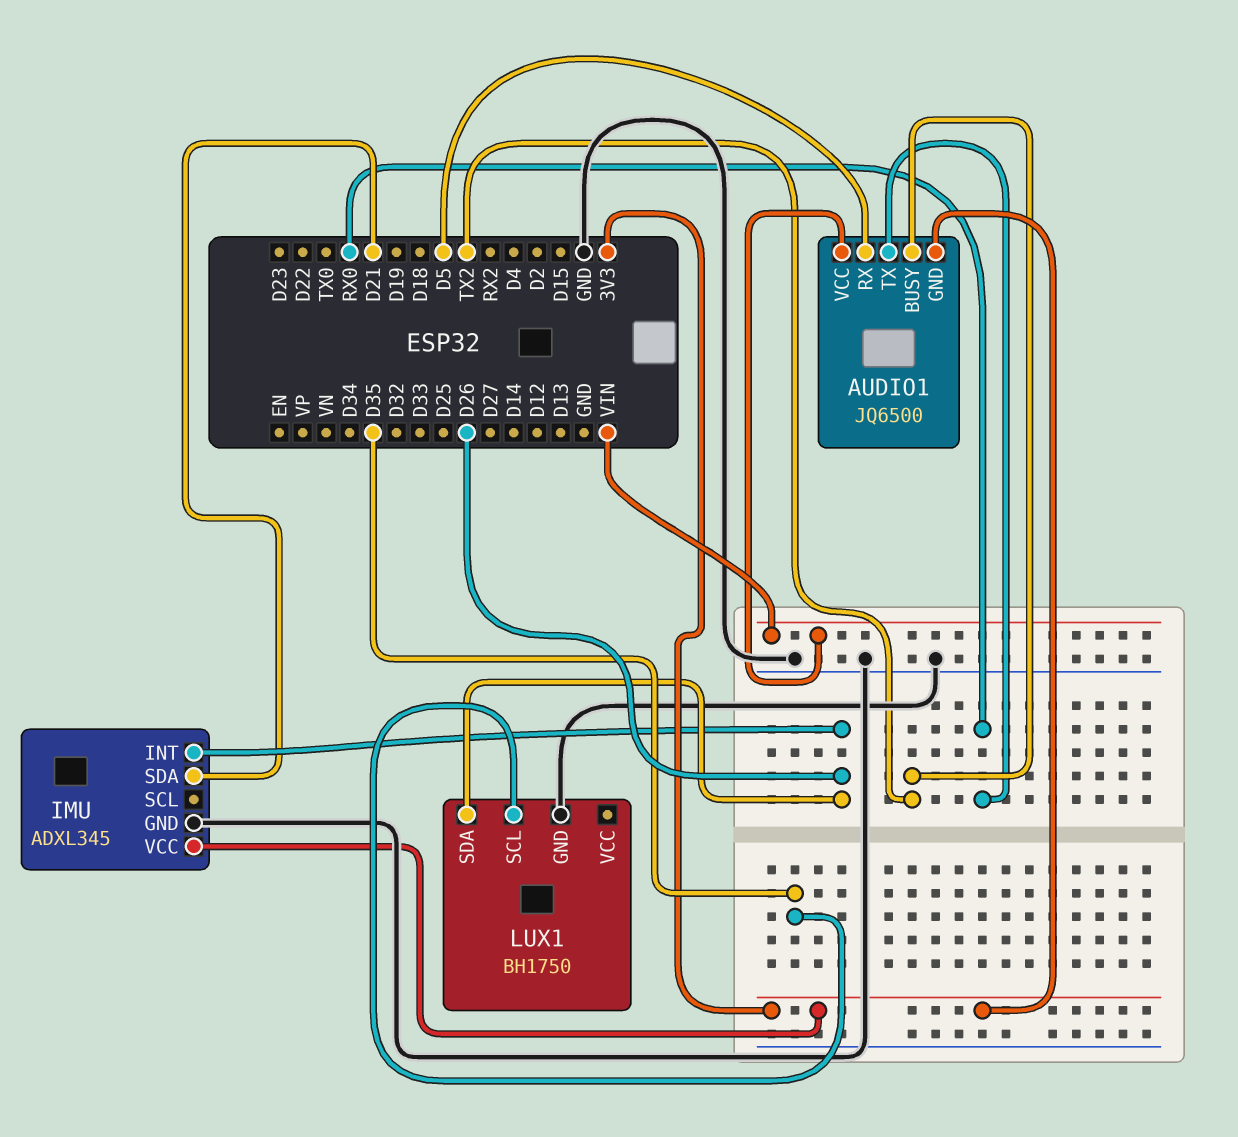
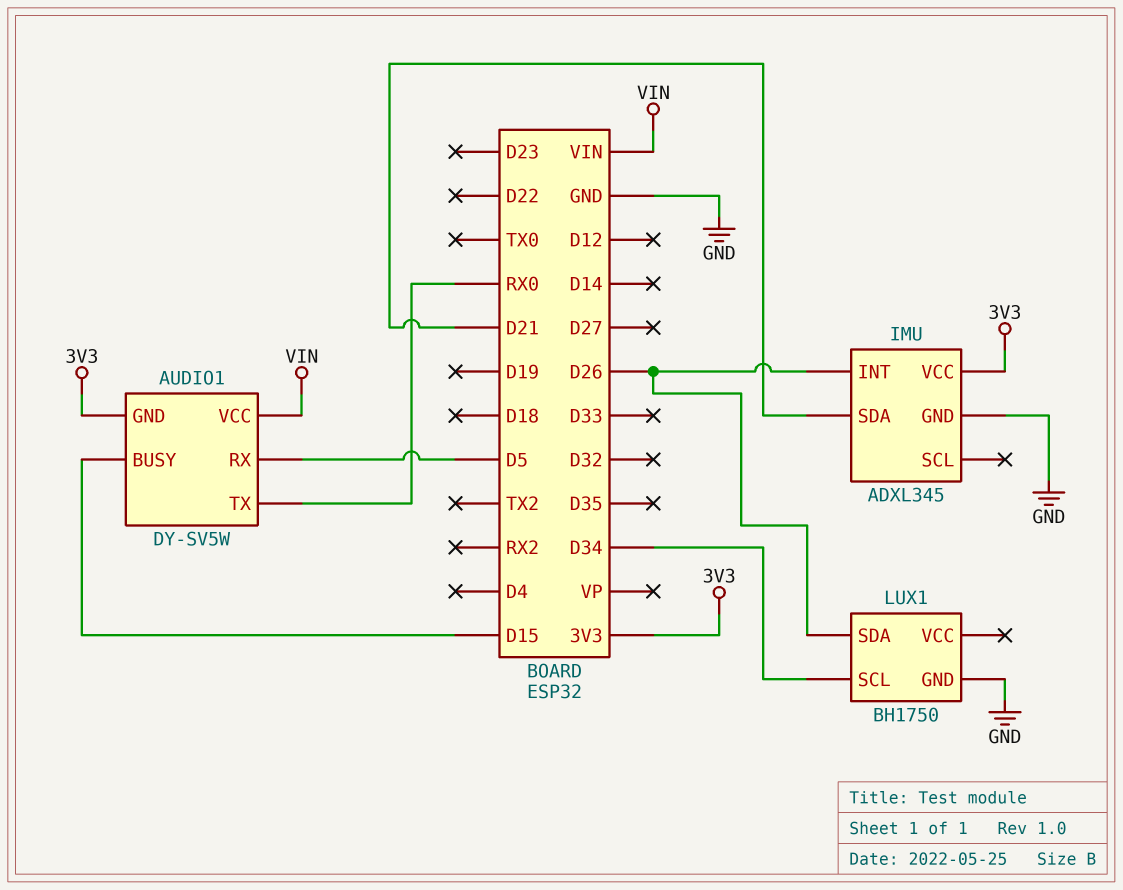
AUDIO1: JQ6500 -> DY-SV5W
AUDIO1 pin BUSY: TX2 -> D15
LUX1 pin SCL: D35 -> D34

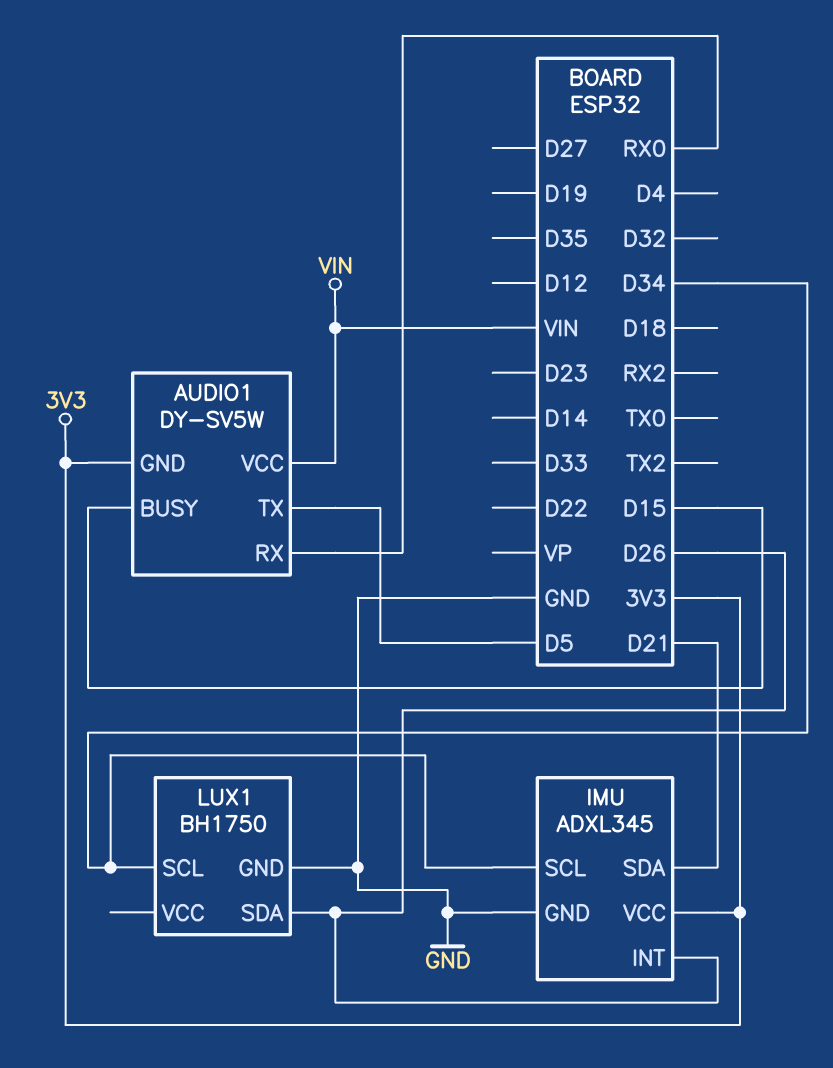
AUDIO1 pin RX: D5 -> RX0
AUDIO1 pin TX: RX0 -> D5
IMU pin SCL: none -> D34

